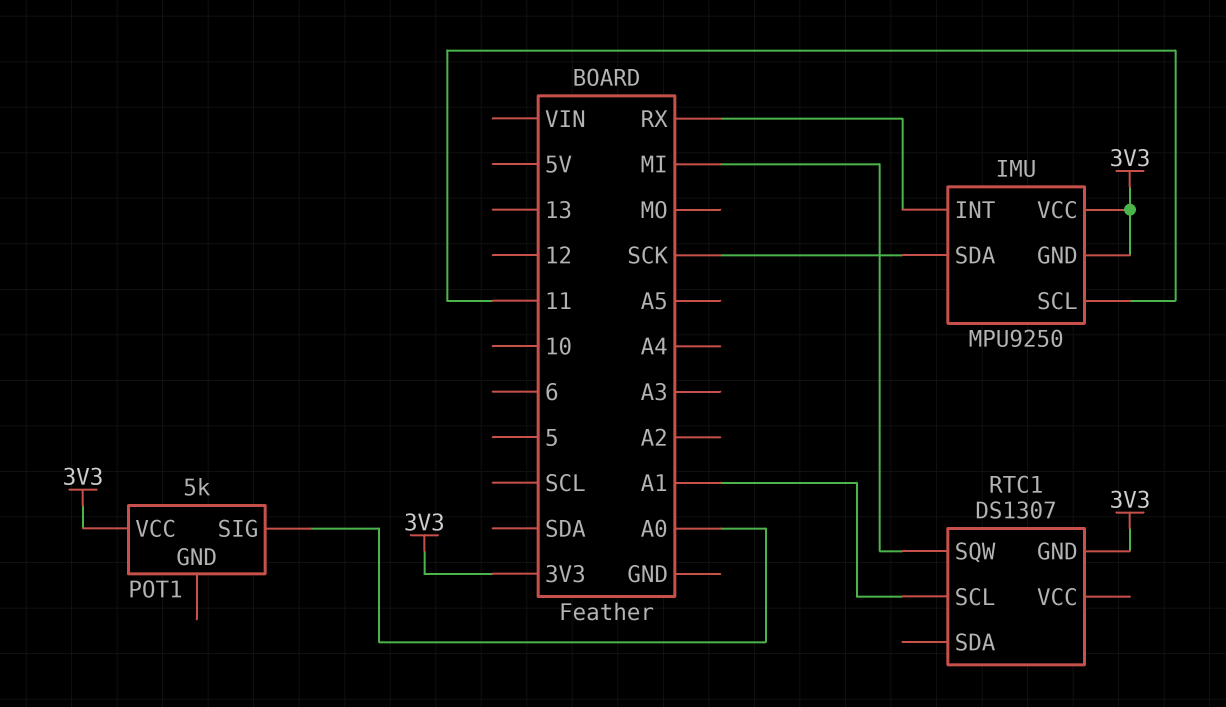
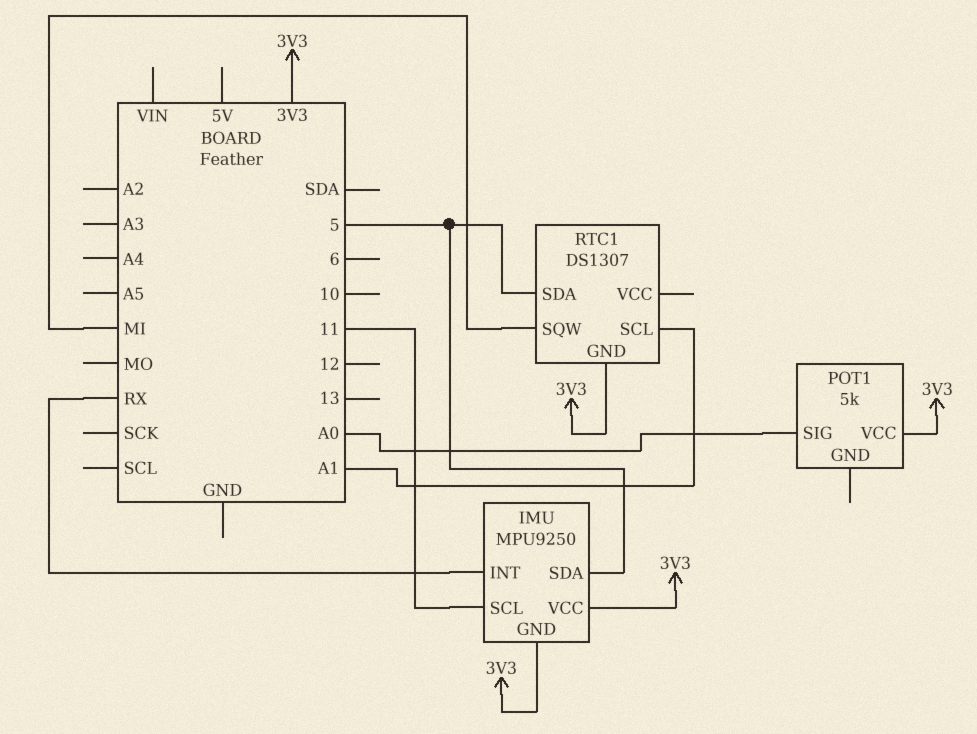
IMU pin SDA: SCK -> 5
RTC1 pin SDA: none -> 5

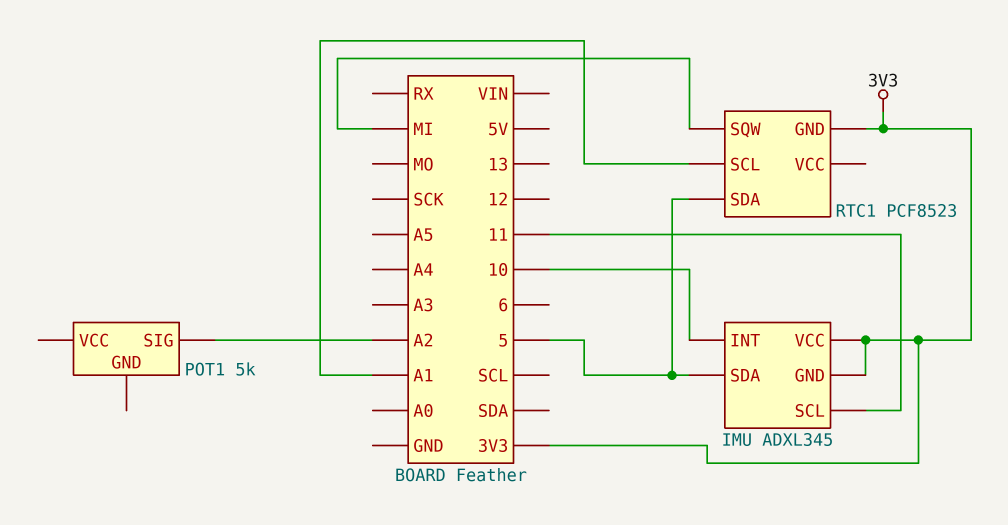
IMU: MPU9250 -> ADXL345
IMU pin INT: RX -> 10
POT1 pin SIG: A0 -> A2
POT1 pin VCC: 3V3 -> none
RTC1: DS1307 -> PCF8523

